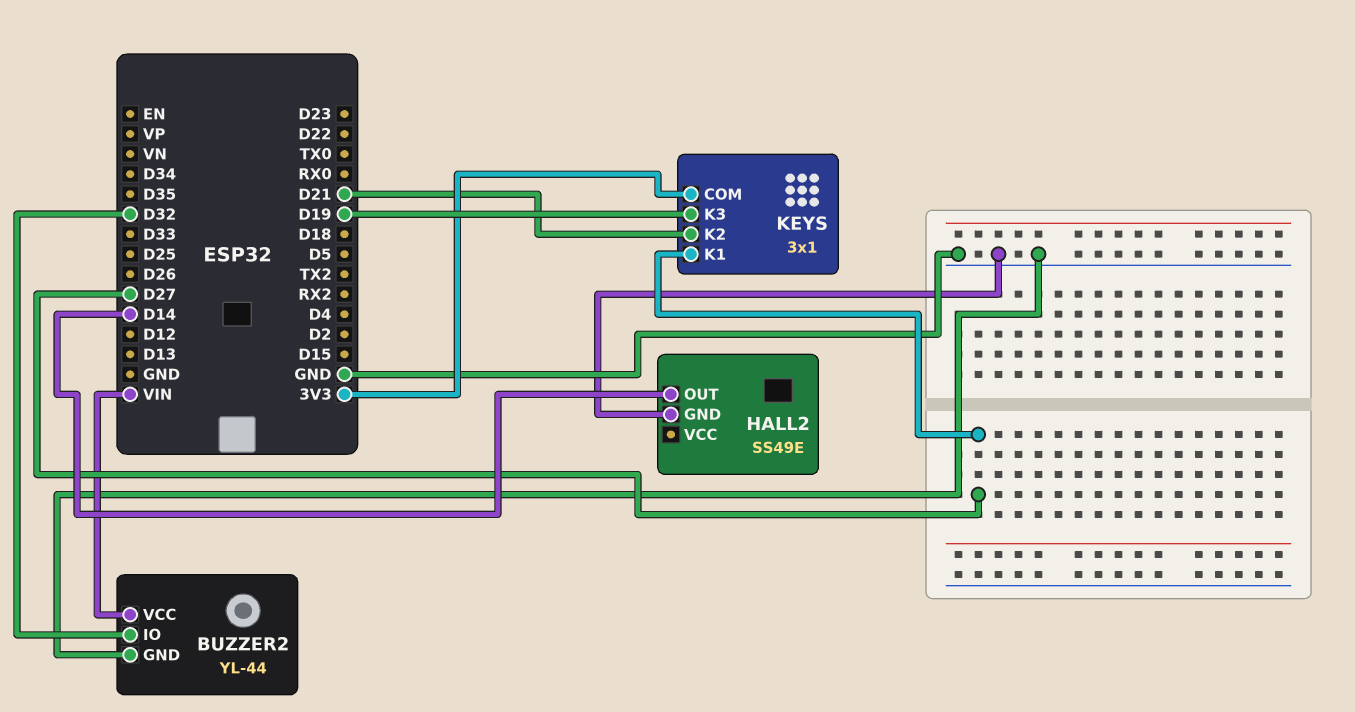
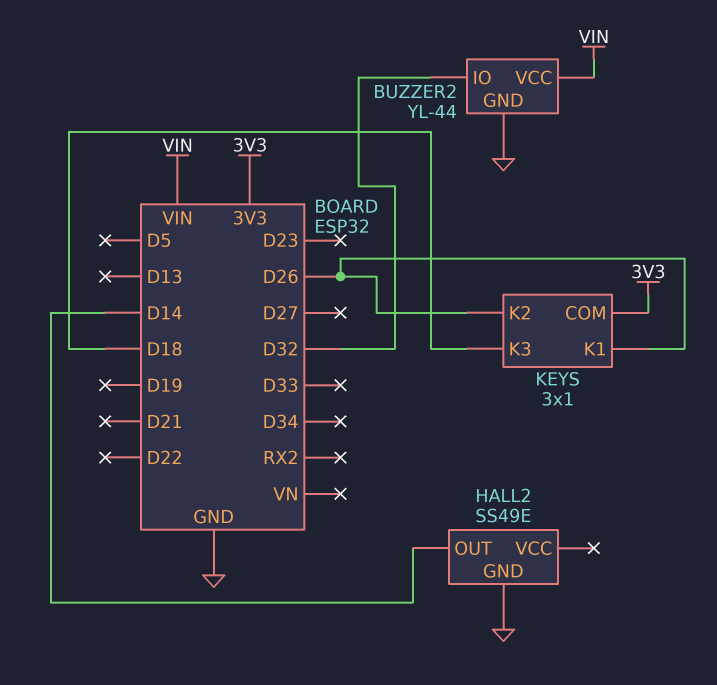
KEYS pin K1: D27 -> D26
KEYS pin K2: D21 -> D26
KEYS pin K3: D19 -> D18

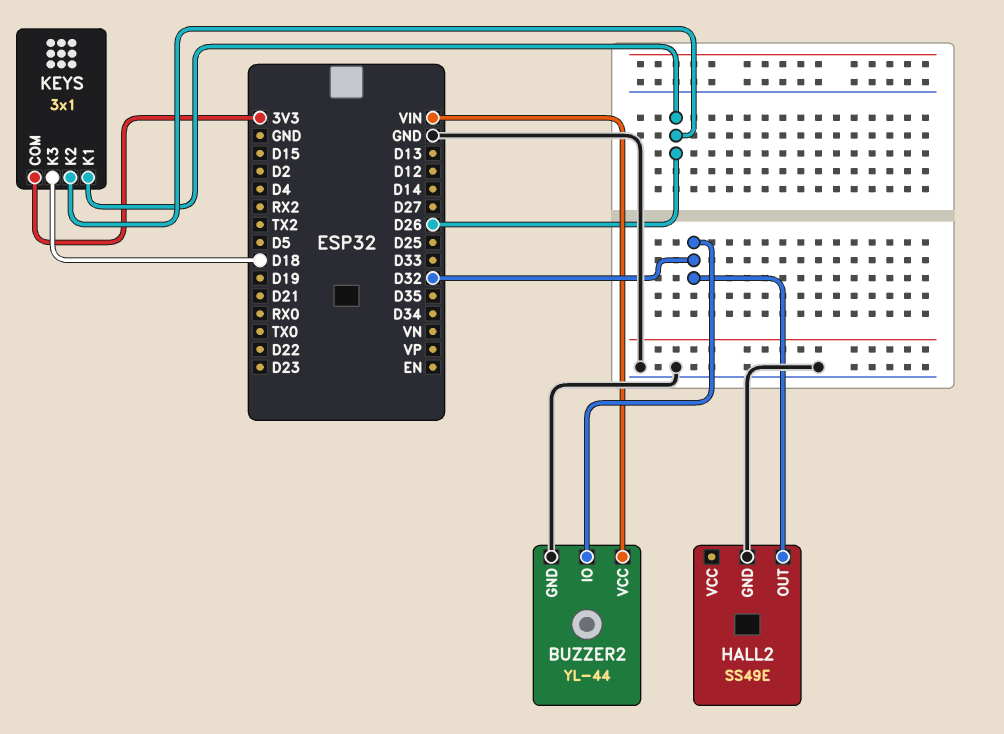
HALL2 pin OUT: D14 -> D32

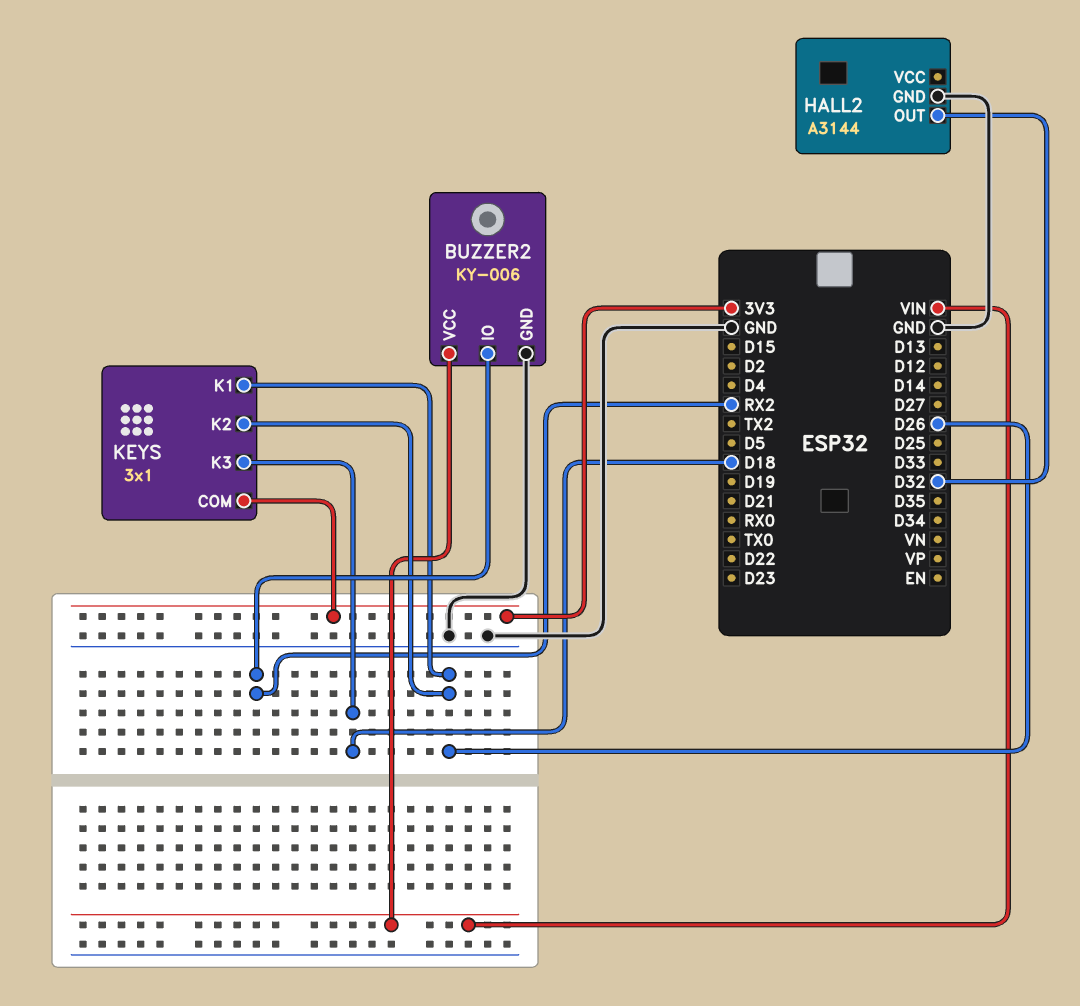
BUZZER2: YL-44 -> KY-006
BUZZER2 pin IO: D32 -> RX2
HALL2: SS49E -> A3144

